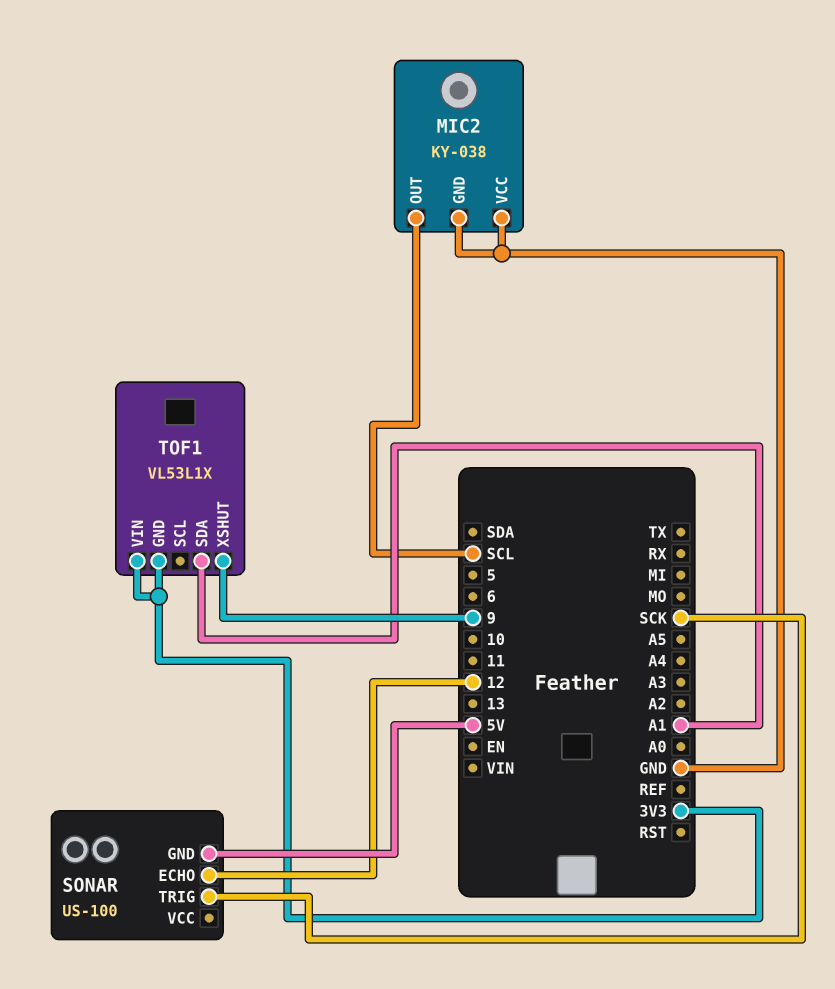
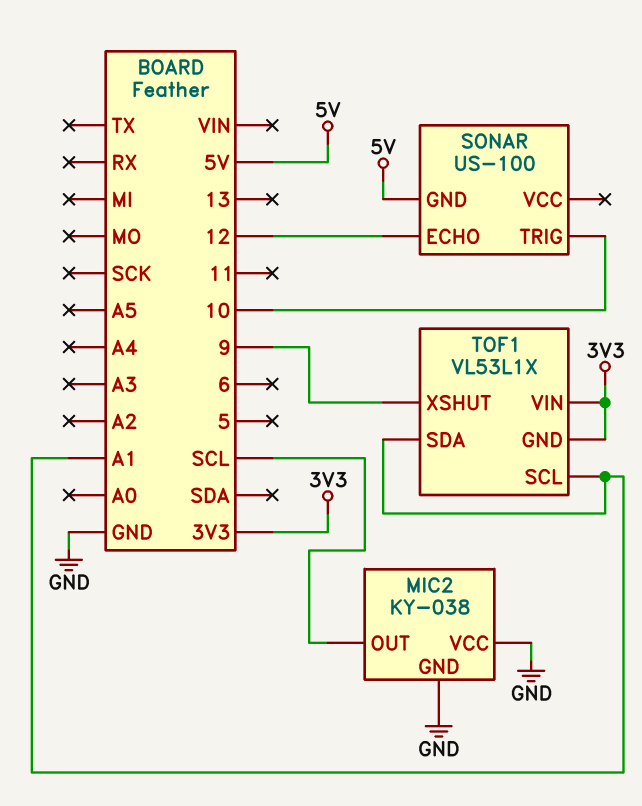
SONAR pin TRIG: SCK -> 10
TOF1 pin SCL: none -> A1

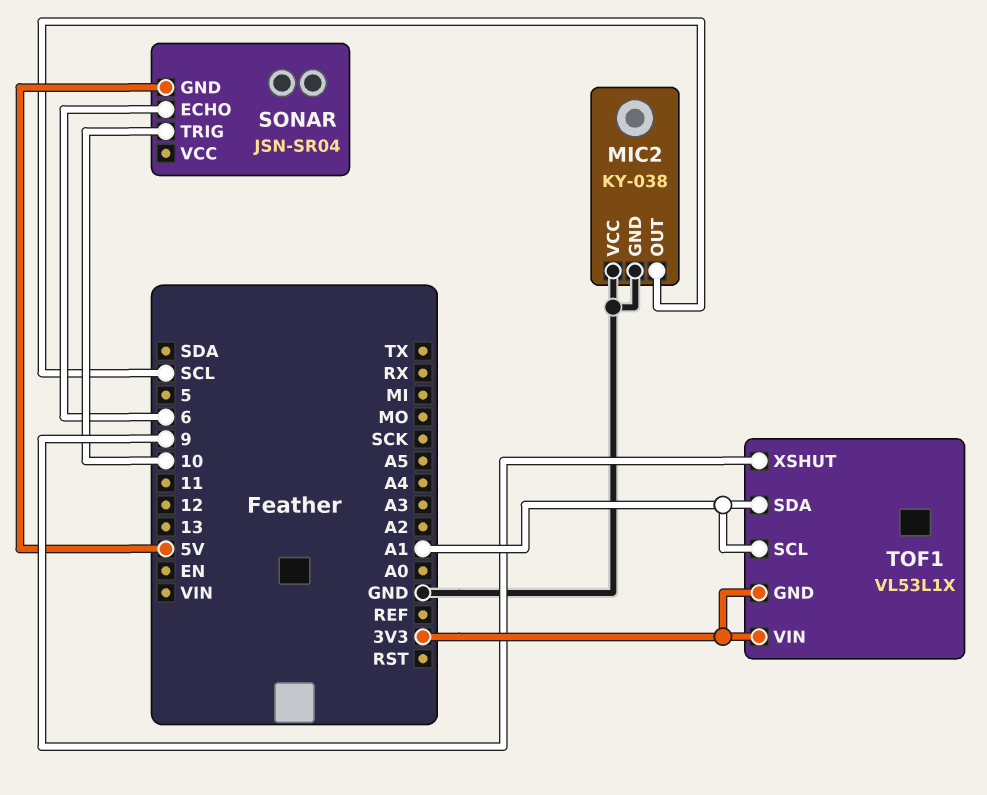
SONAR: US-100 -> JSN-SR04
SONAR pin ECHO: 12 -> 6

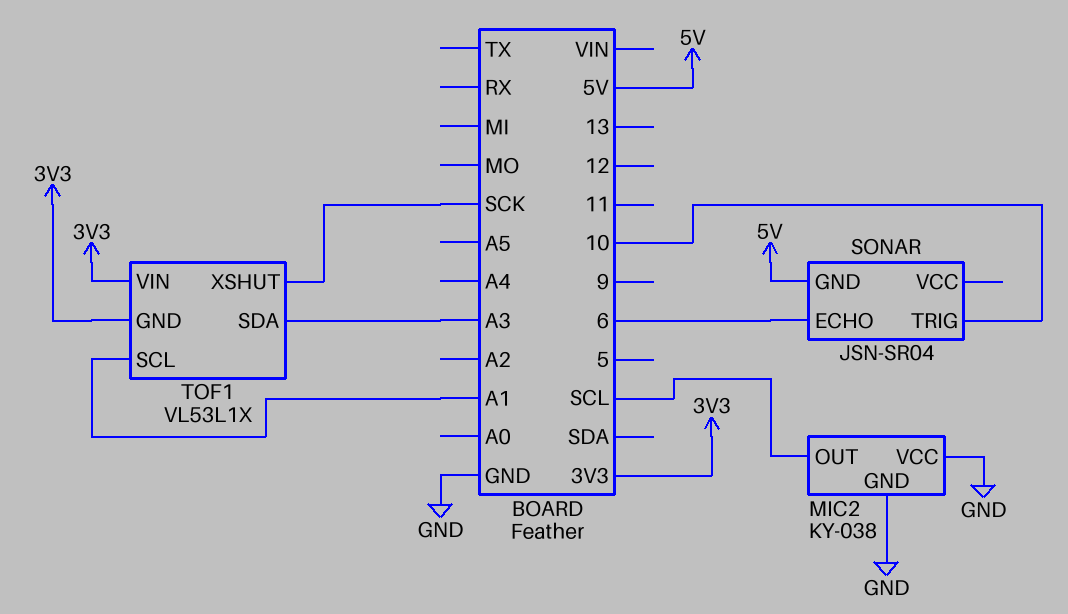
TOF1 pin SDA: A1 -> A3
TOF1 pin XSHUT: 9 -> SCK

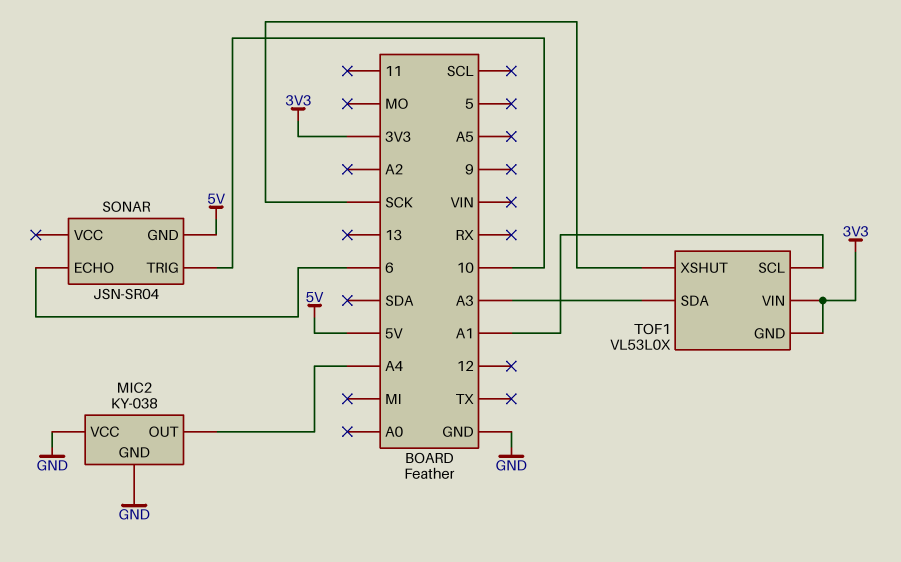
MIC2 pin OUT: SCL -> A4
TOF1: VL53L1X -> VL53L0X

